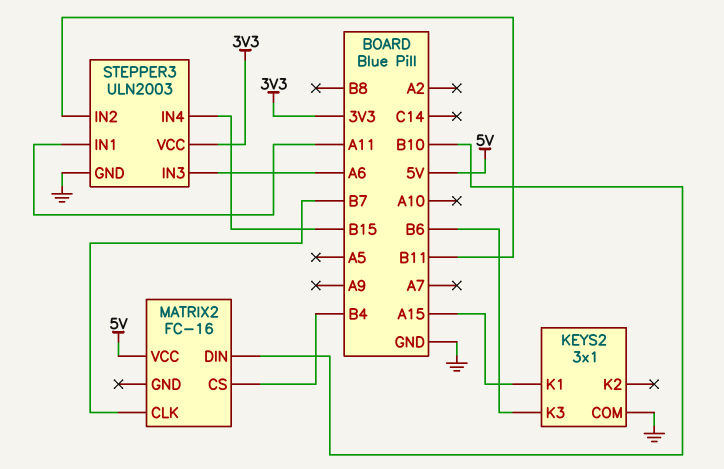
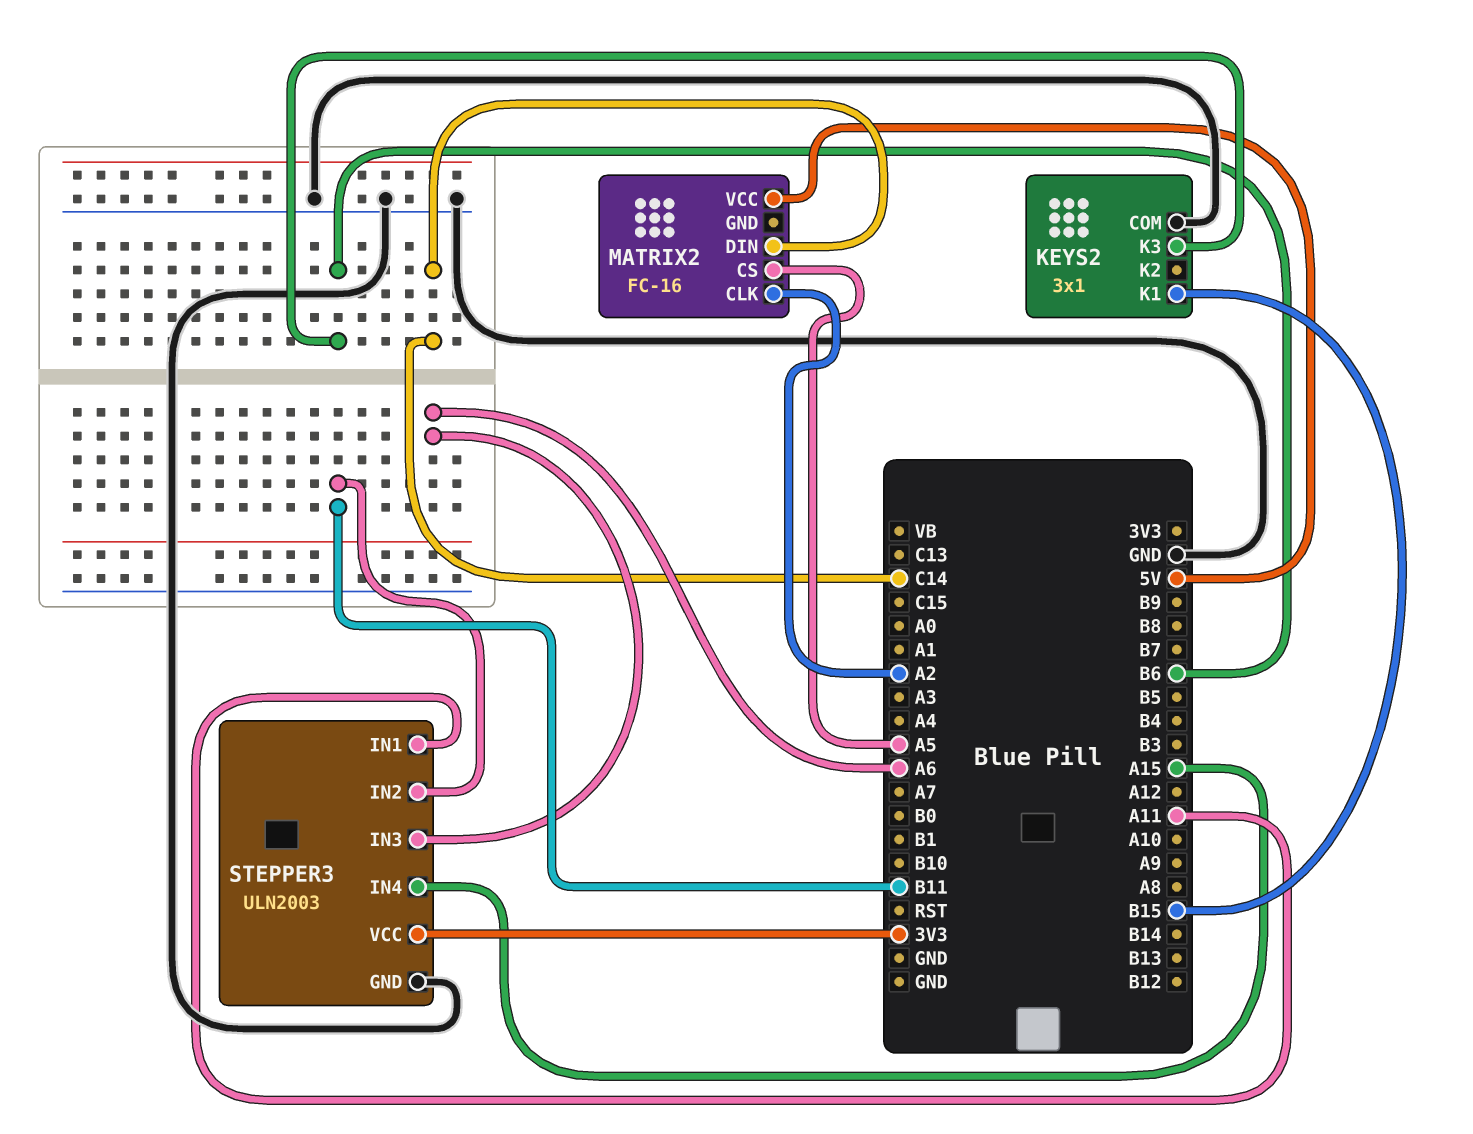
KEYS2 pin K1: A15 -> B15
MATRIX2 pin CLK: B7 -> A2
MATRIX2 pin CS: B4 -> A5
MATRIX2 pin DIN: B10 -> C14
STEPPER3 pin IN4: B15 -> A15

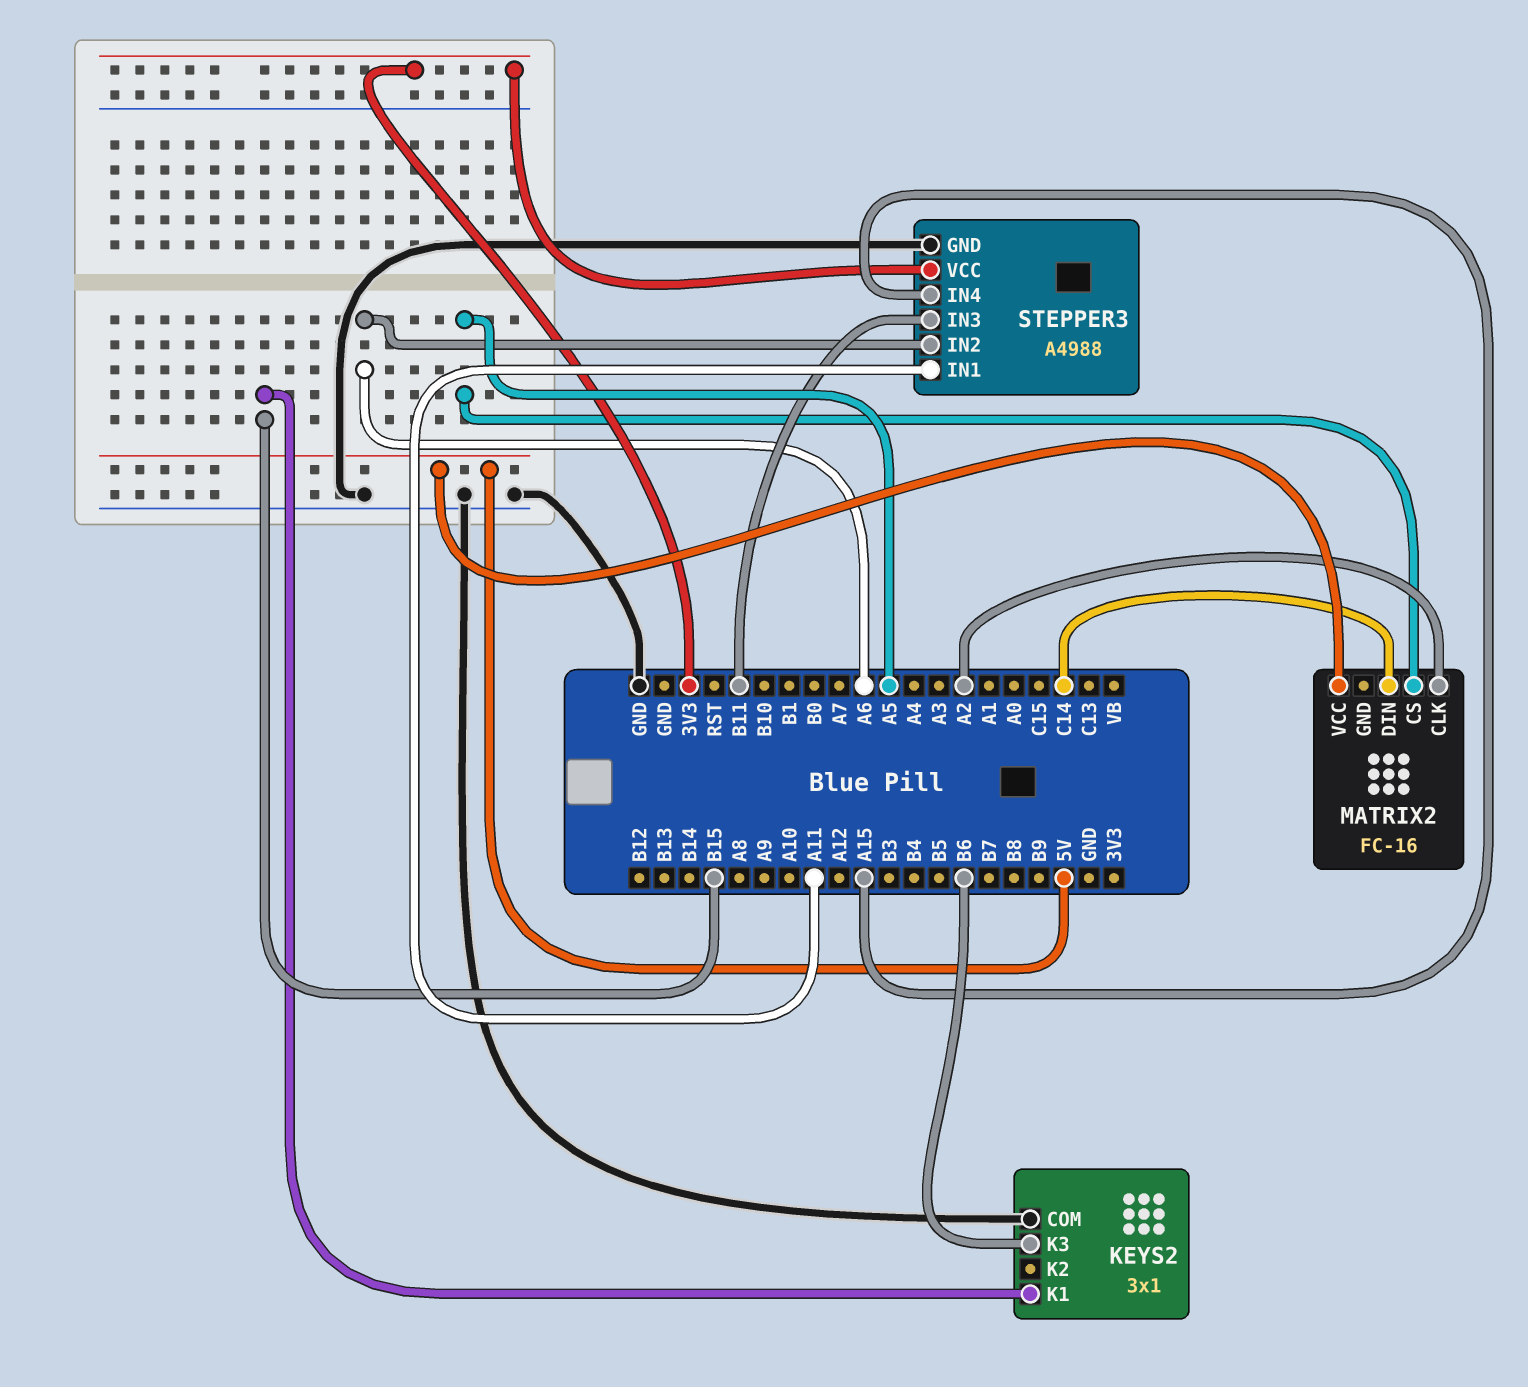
STEPPER3: ULN2003 -> A4988
STEPPER3 pin IN2: B11 -> A6
STEPPER3 pin IN3: A6 -> B11

